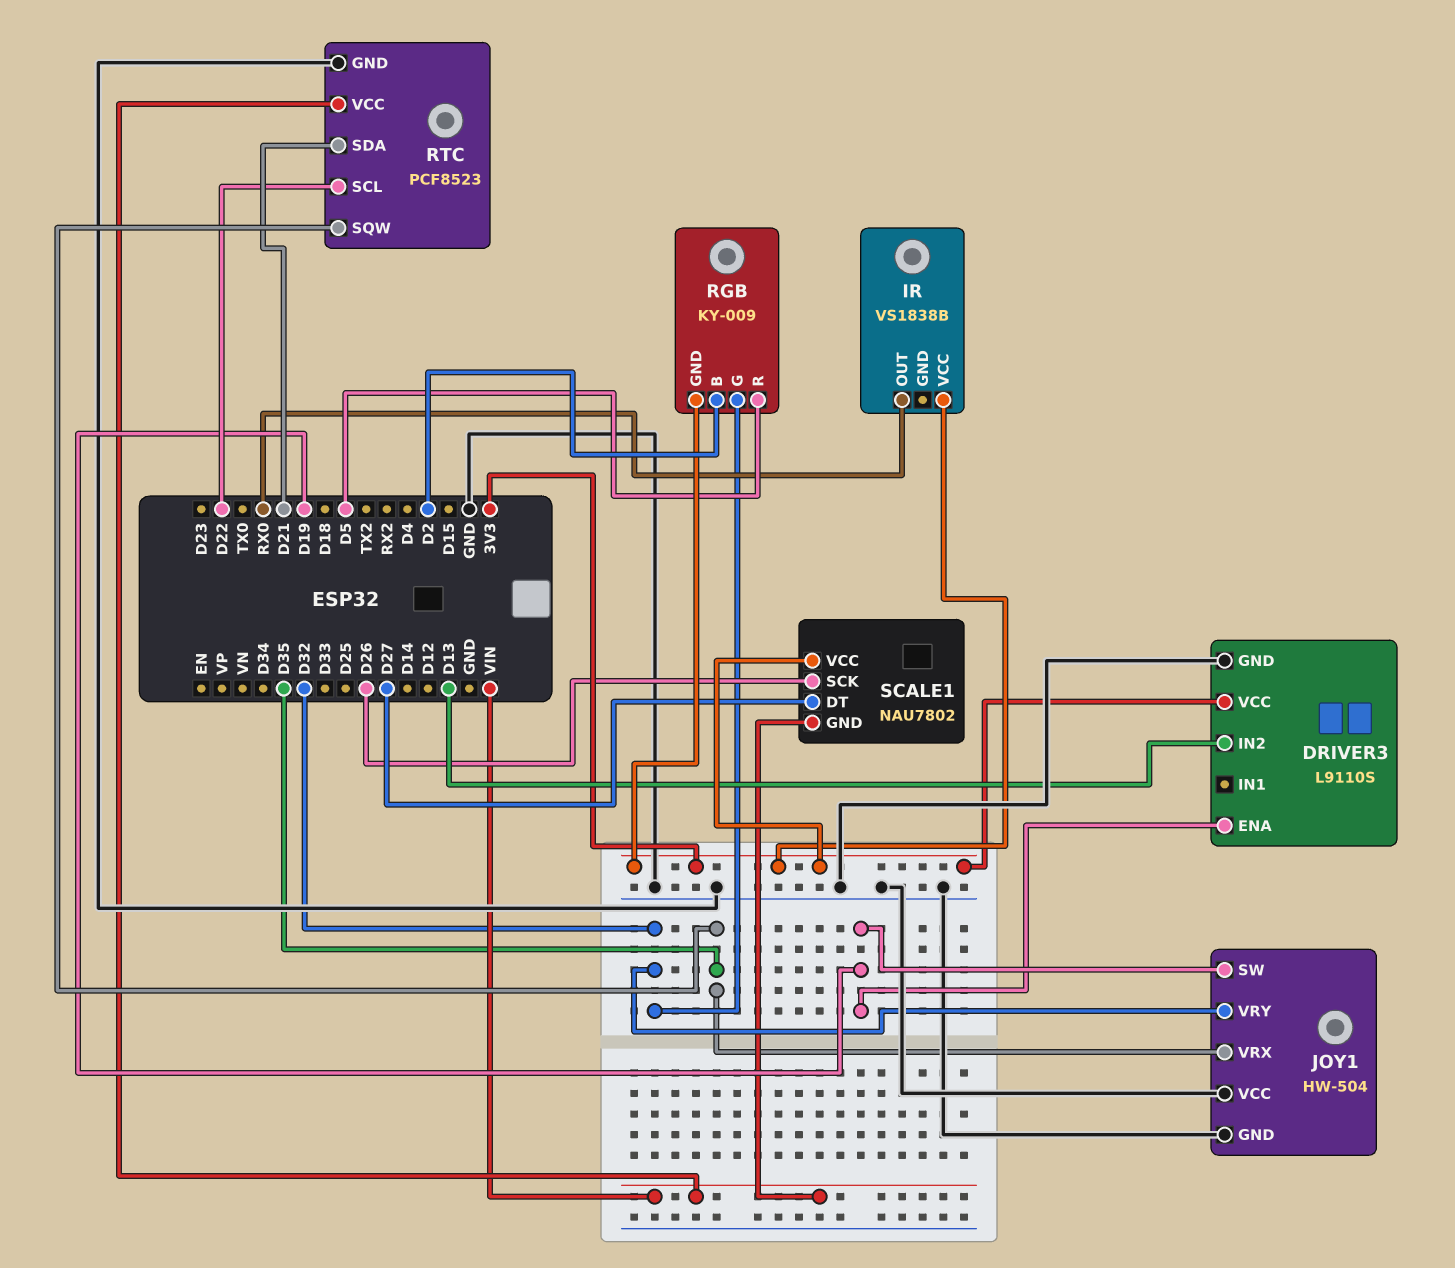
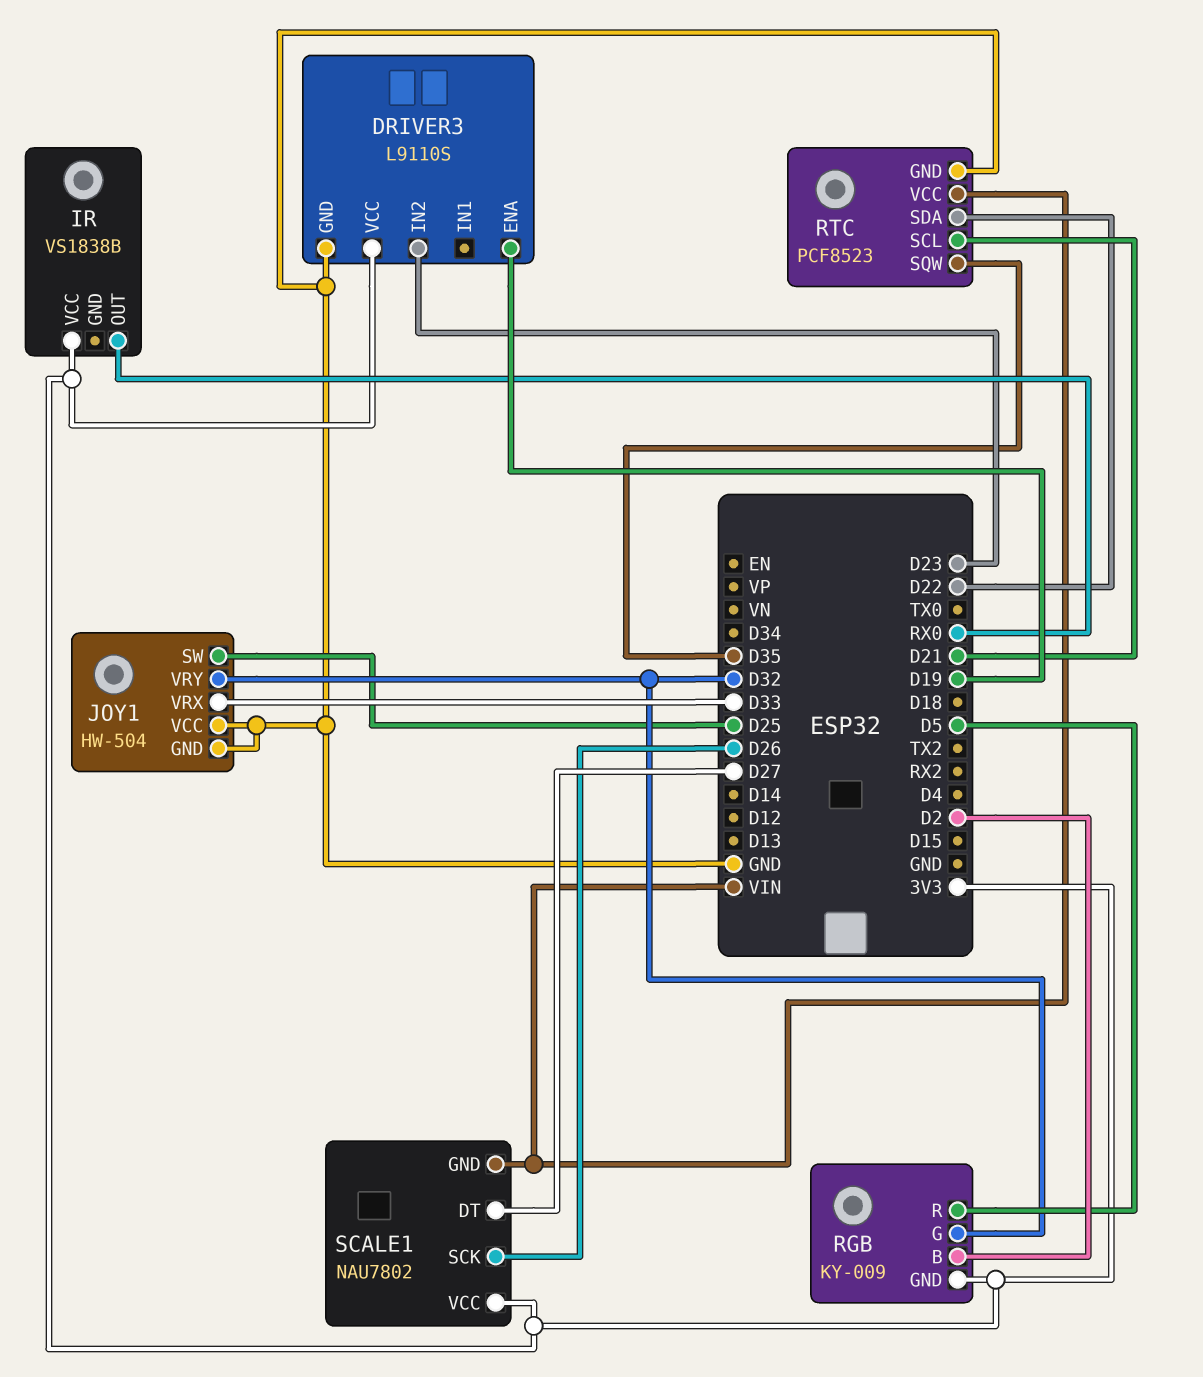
DRIVER3 pin IN2: D13 -> D23
JOY1 pin SW: D19 -> D25
JOY1 pin VRX: D35 -> D33
RTC pin SCL: D22 -> D21
RTC pin SDA: D21 -> D22

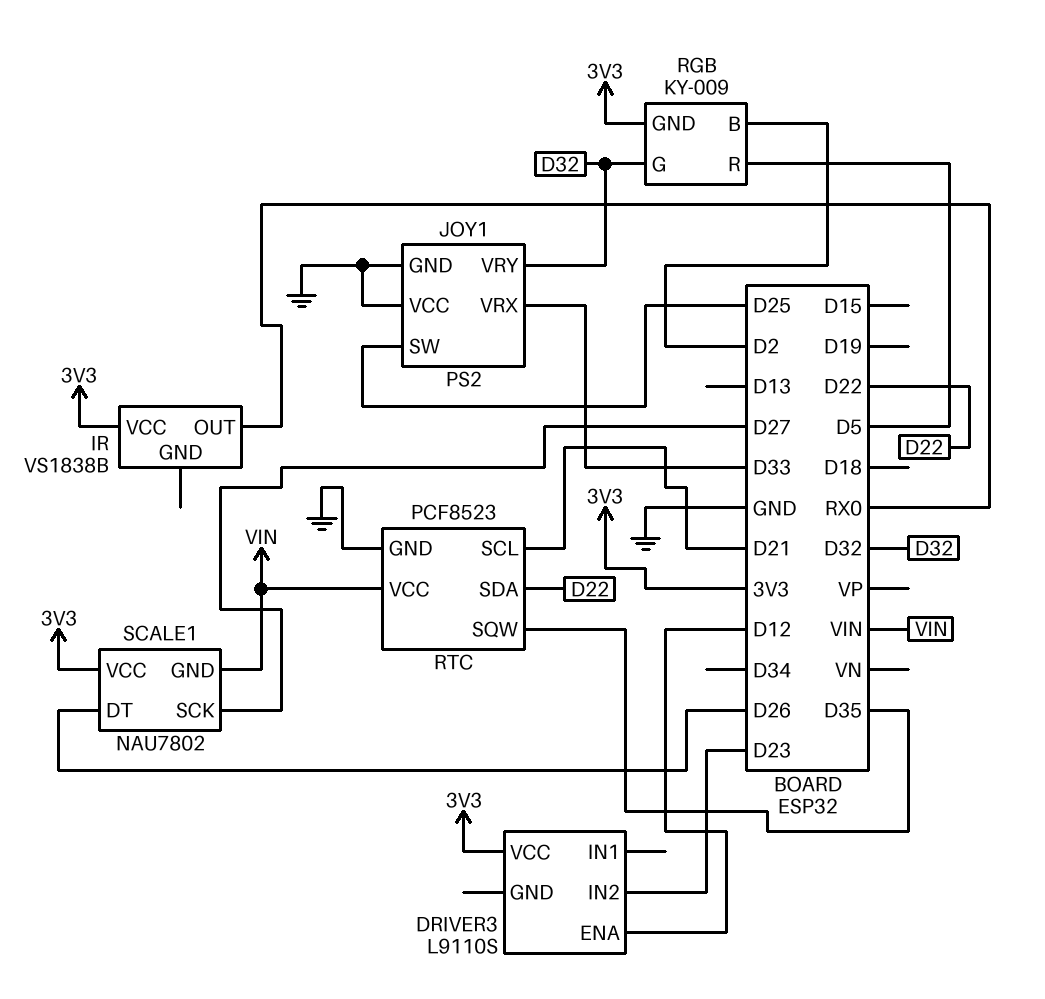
DRIVER3 pin ENA: D19 -> D12
DRIVER3 pin GND: GND -> none
JOY1: HW-504 -> PS2
SCALE1 pin DT: D27 -> D26
SCALE1 pin SCK: D26 -> D27

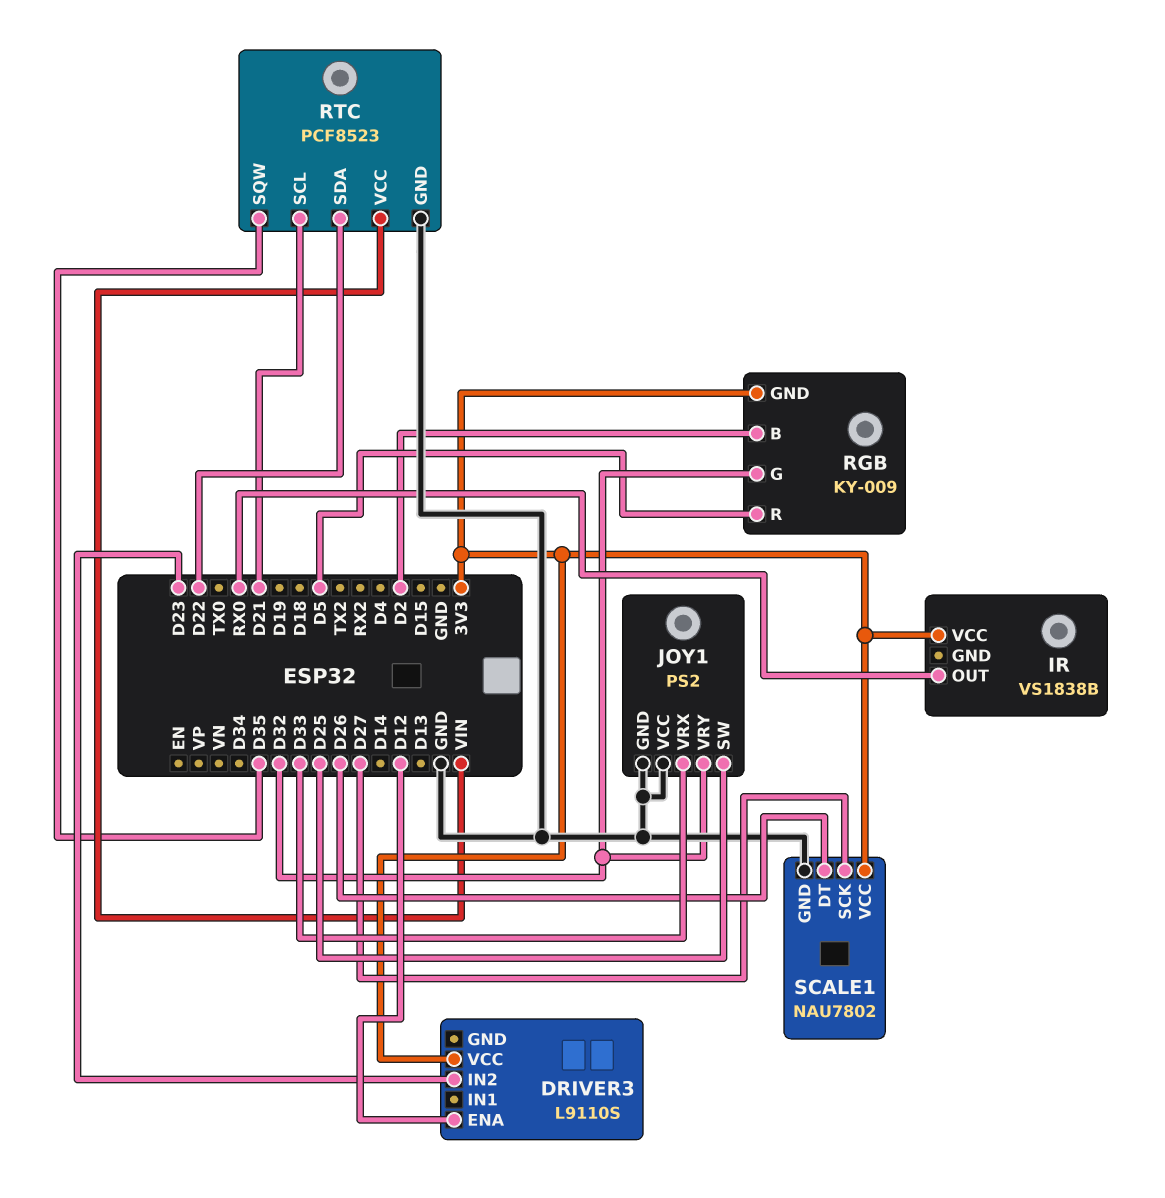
SCALE1 pin GND: VIN -> GND

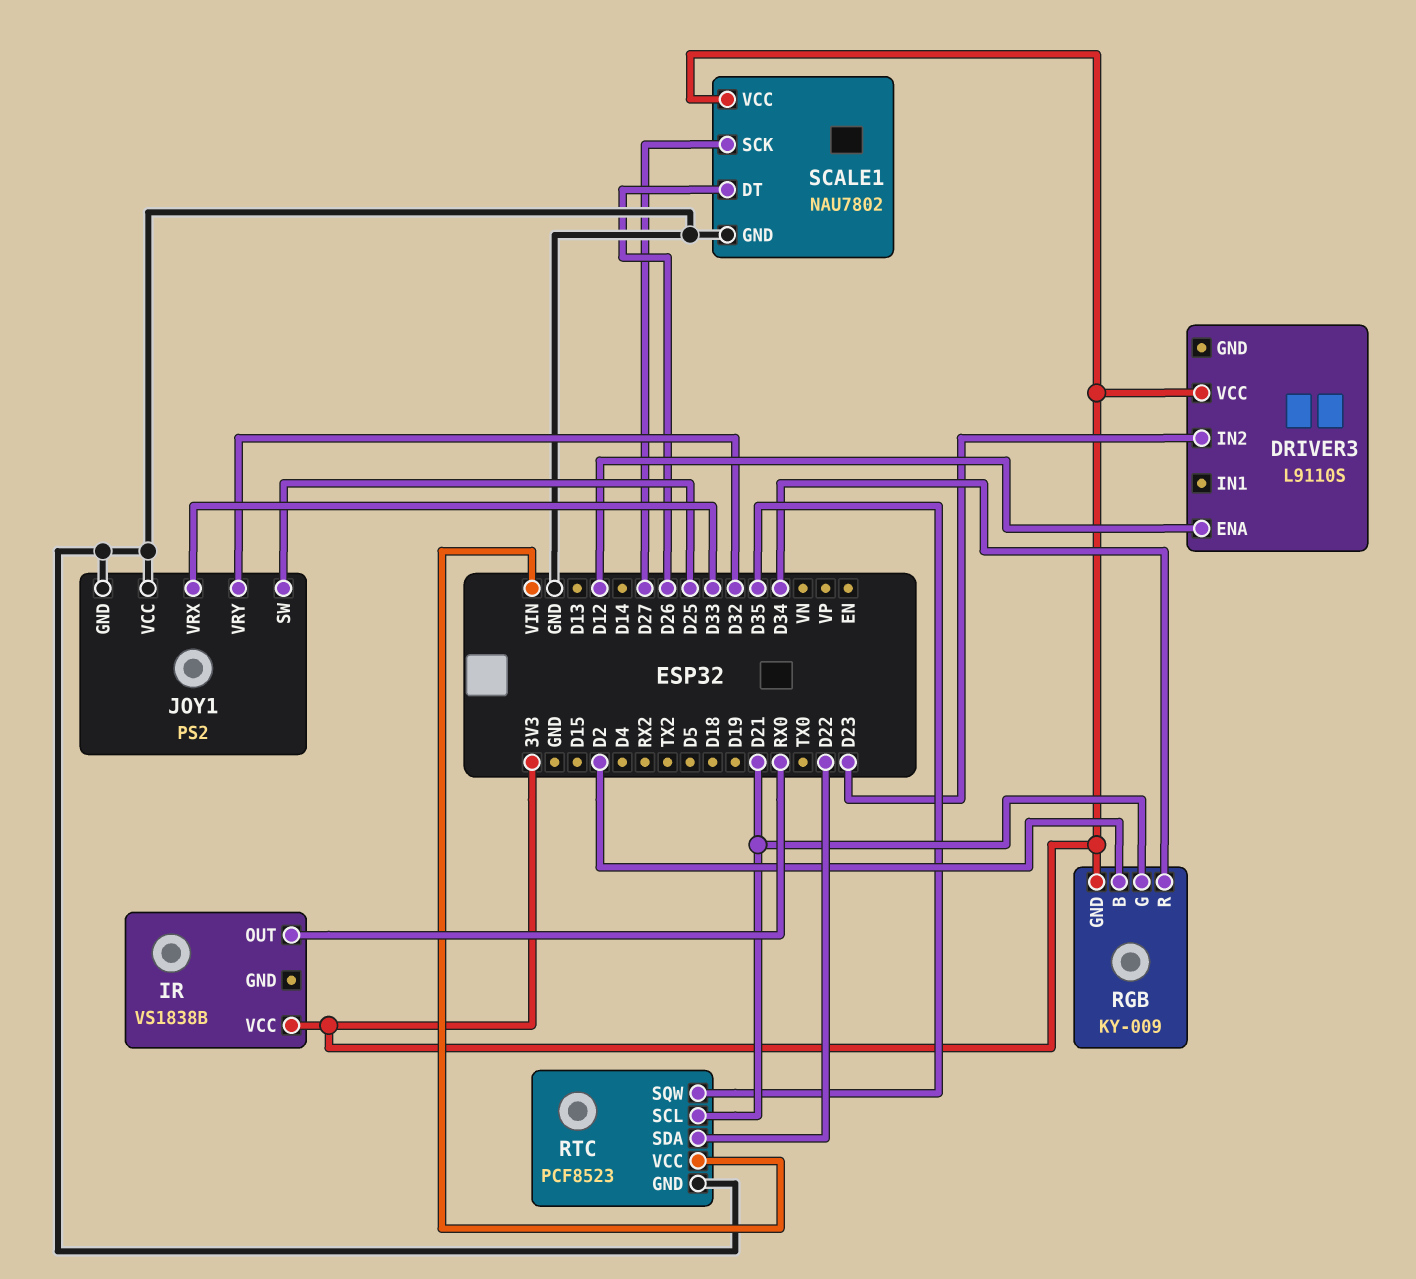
RGB pin G: D32 -> D21
RGB pin R: D5 -> D34

